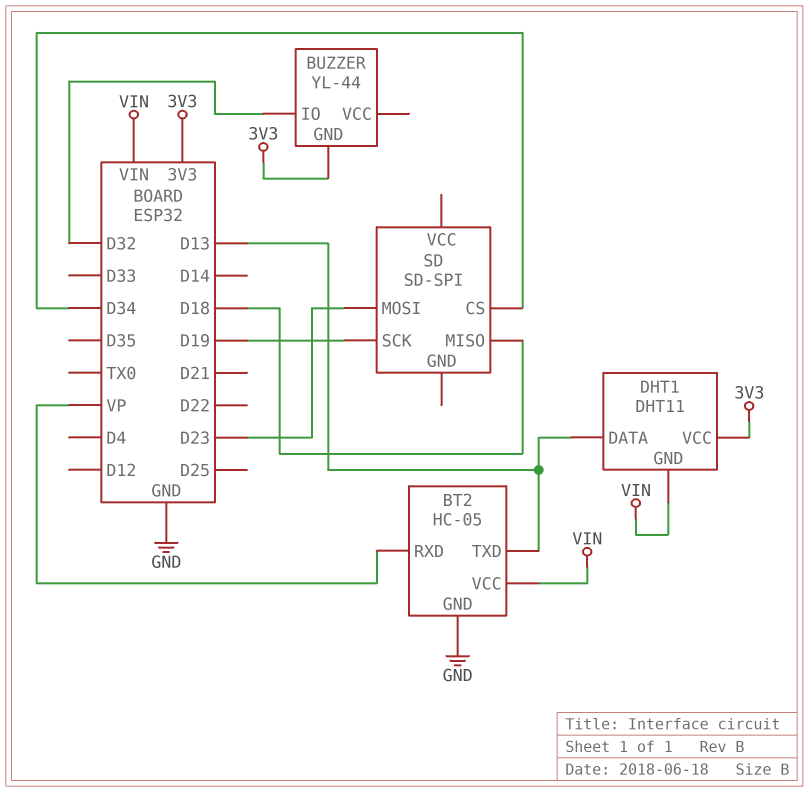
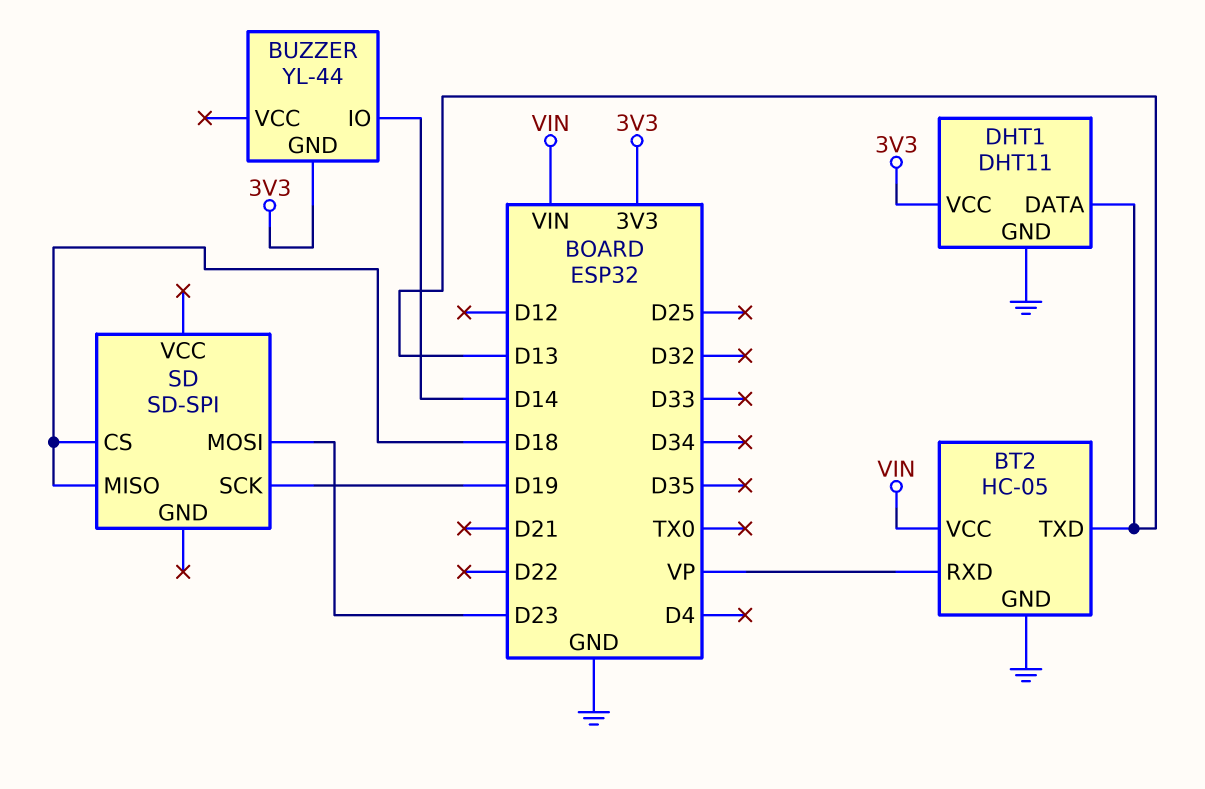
BUZZER pin IO: D32 -> D14
DHT1 pin GND: VIN -> GND
SD pin CS: D34 -> D18

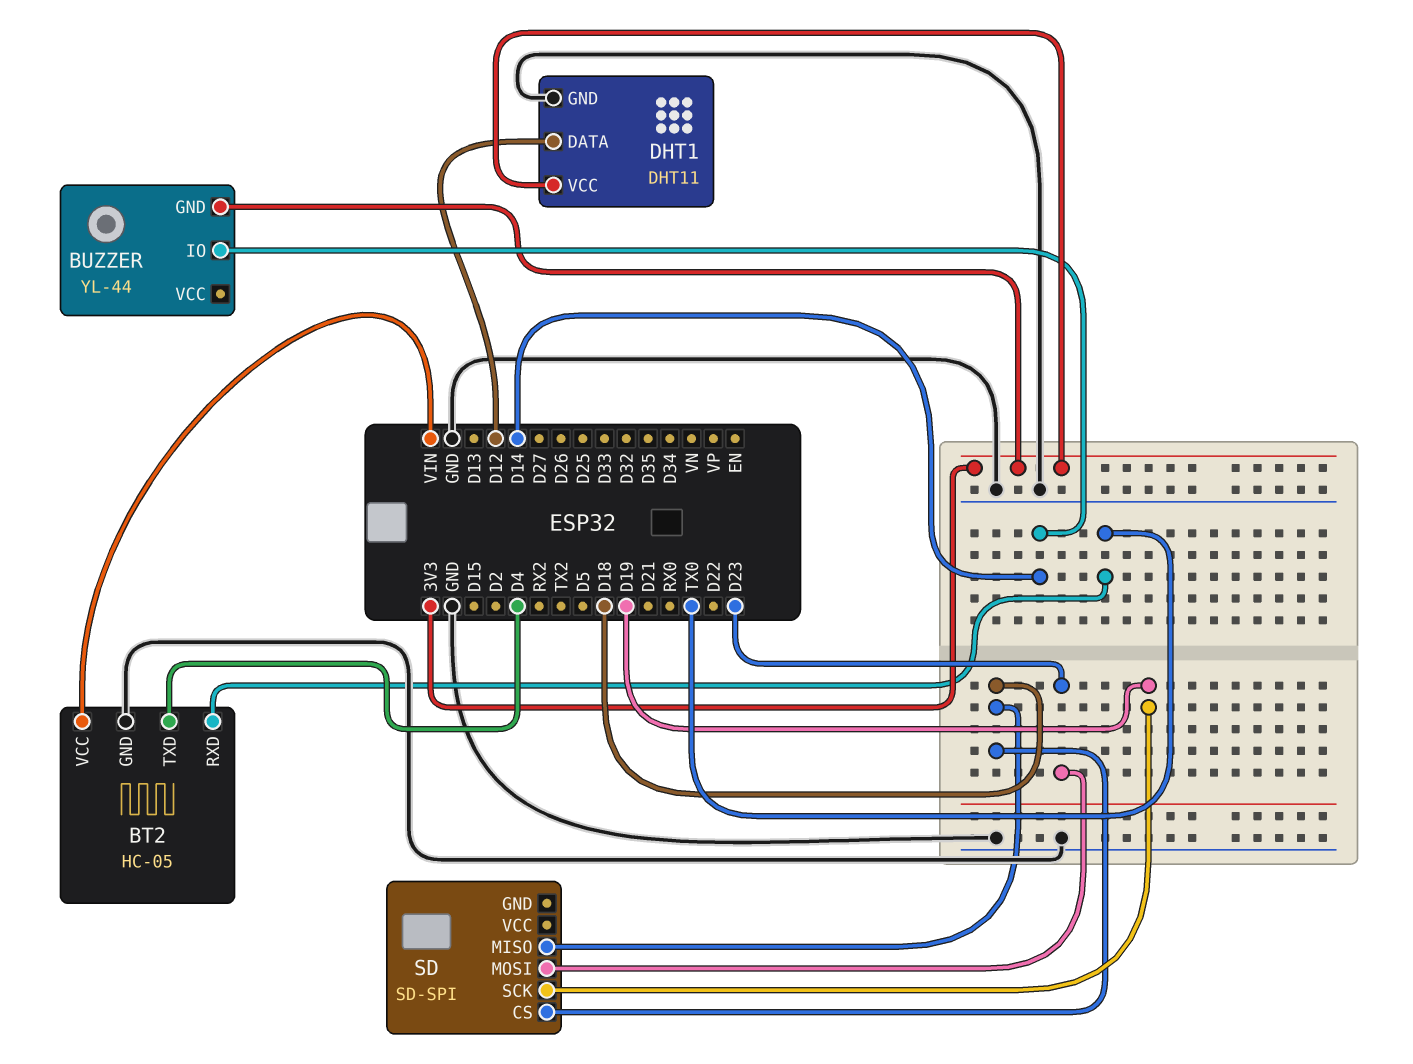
BT2 pin RXD: VP -> TX0
BT2 pin TXD: D13 -> D4
DHT1 pin DATA: D13 -> D12

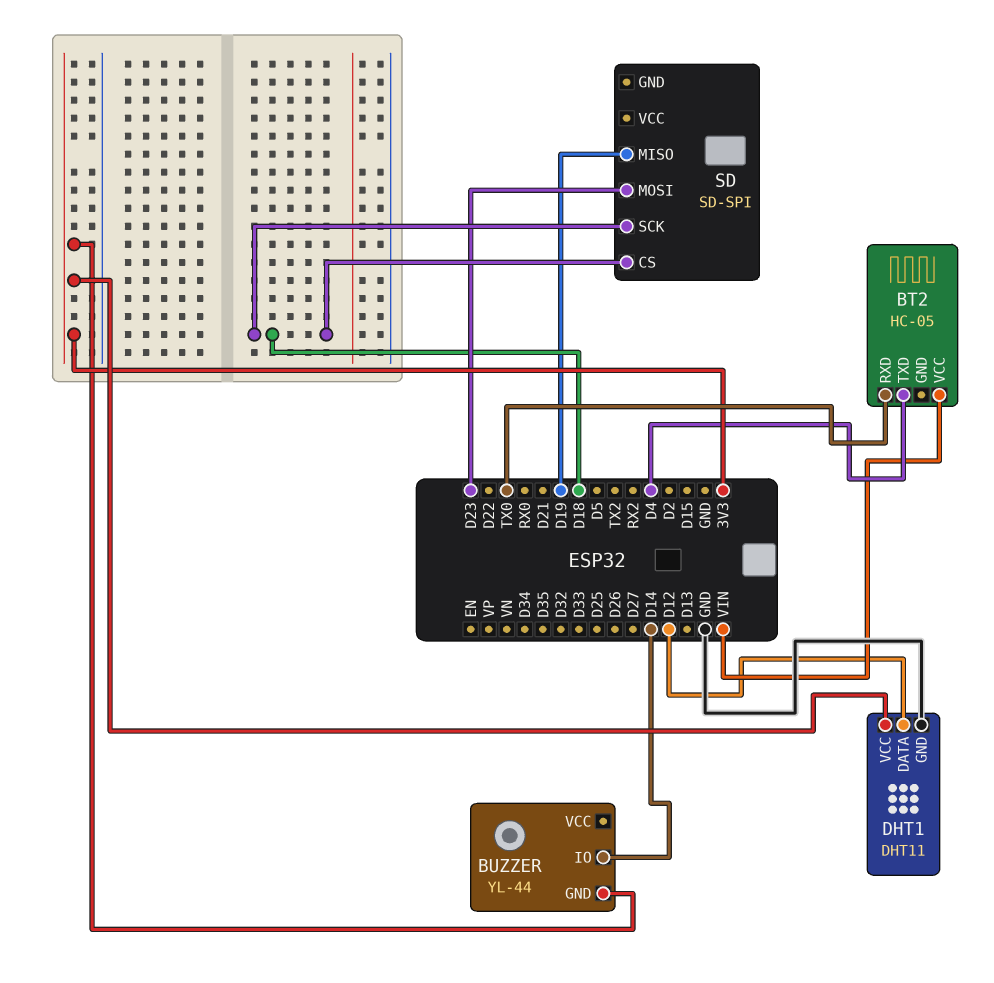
BT2 pin GND: GND -> none
SD pin MISO: D18 -> D19
SD pin SCK: D19 -> D18

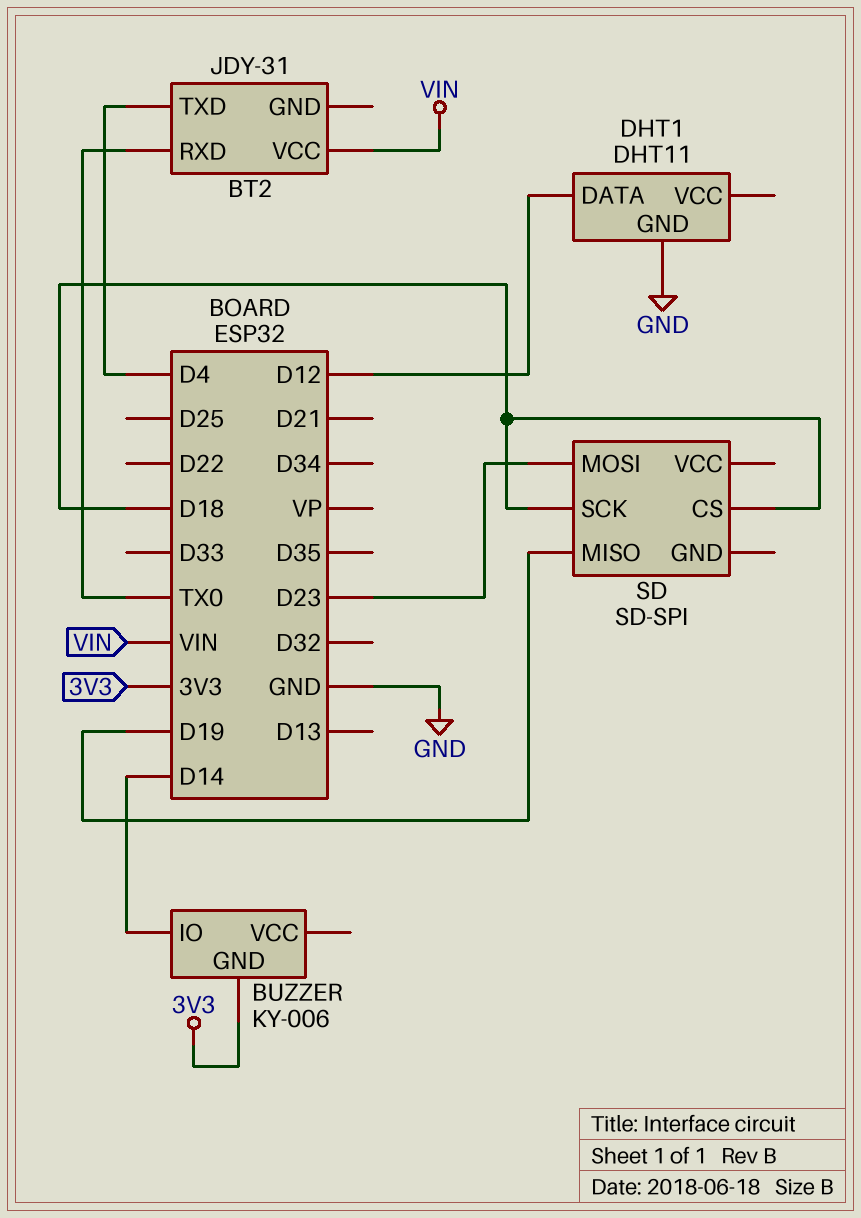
BT2: HC-05 -> JDY-31
BUZZER: YL-44 -> KY-006
DHT1 pin VCC: 3V3 -> none

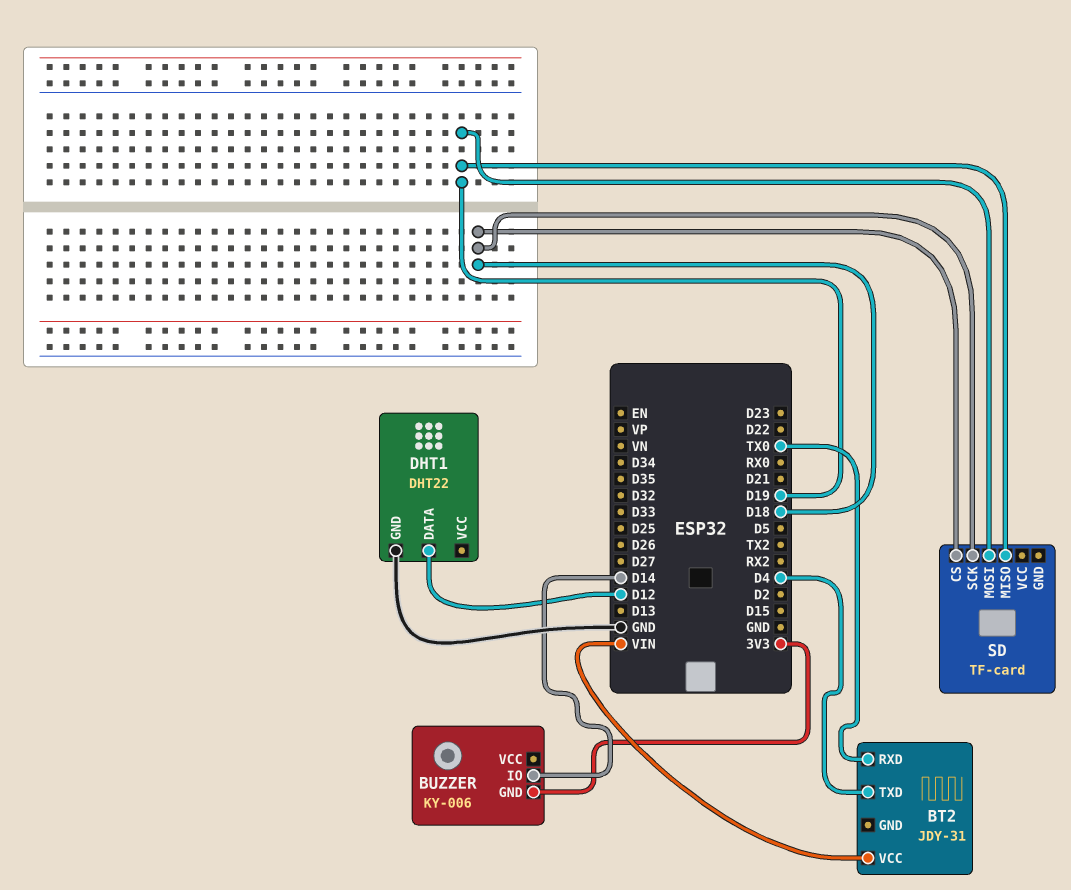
DHT1: DHT11 -> DHT22
SD: SD-SPI -> TF-card
SD pin MOSI: D23 -> D19

